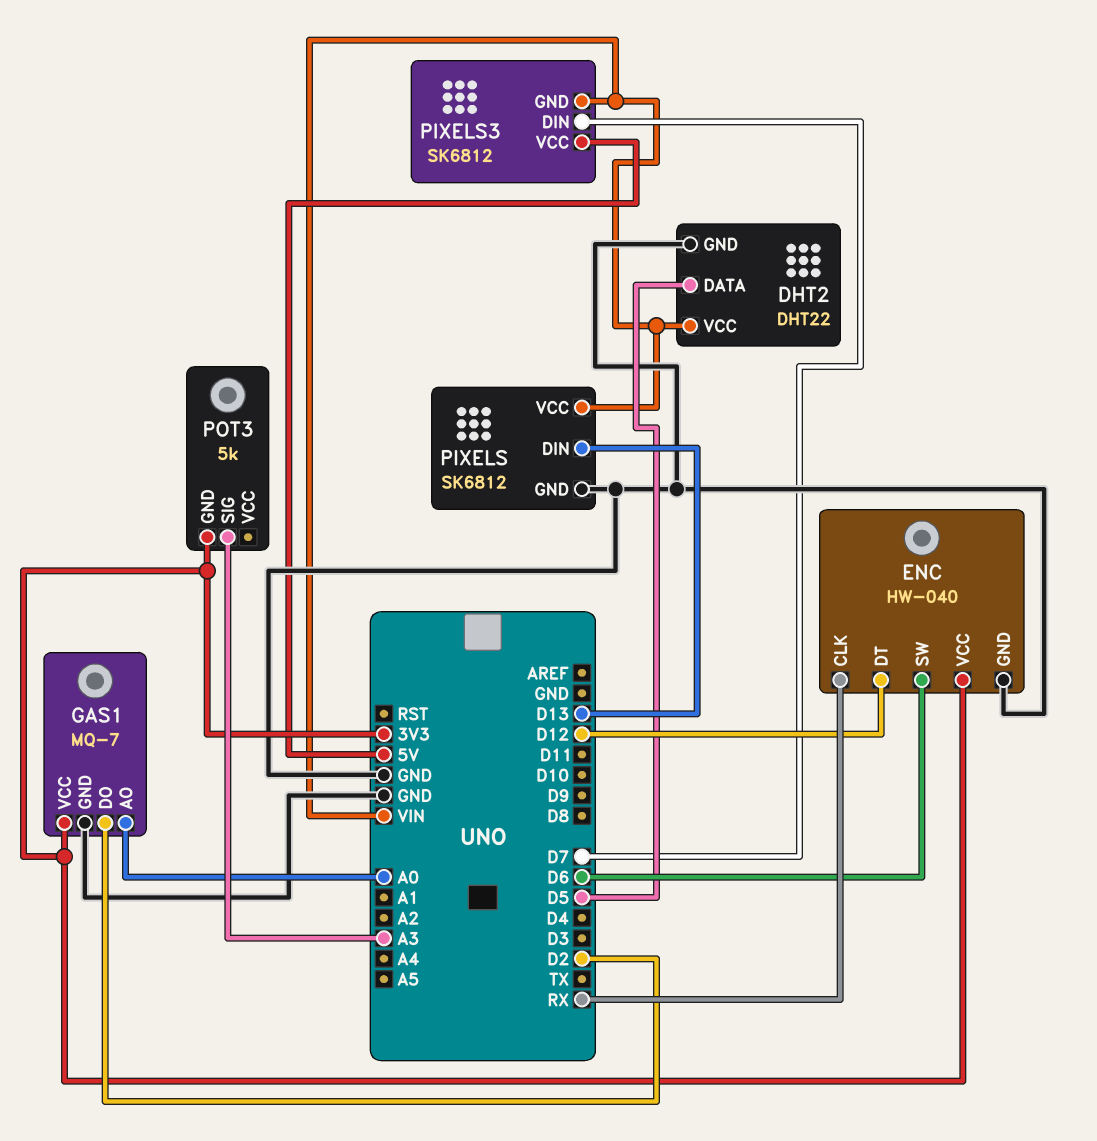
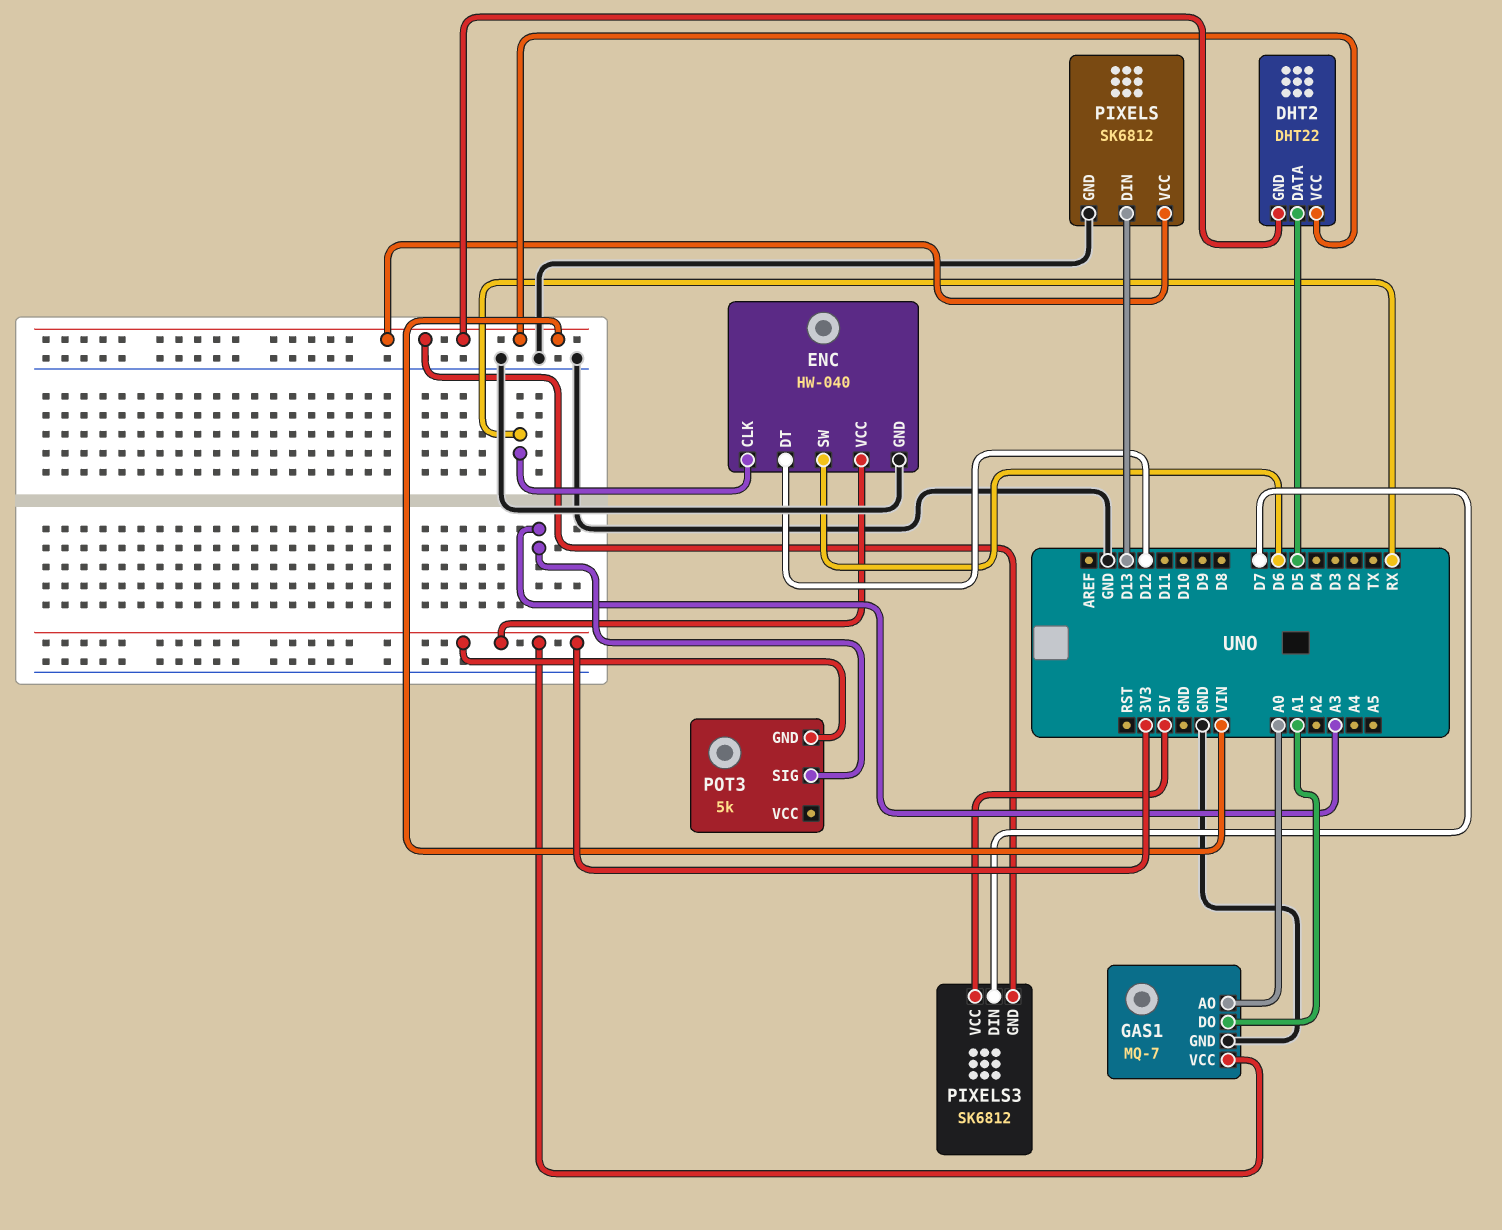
DHT2 pin GND: GND -> VIN
GAS1 pin DO: D2 -> A1

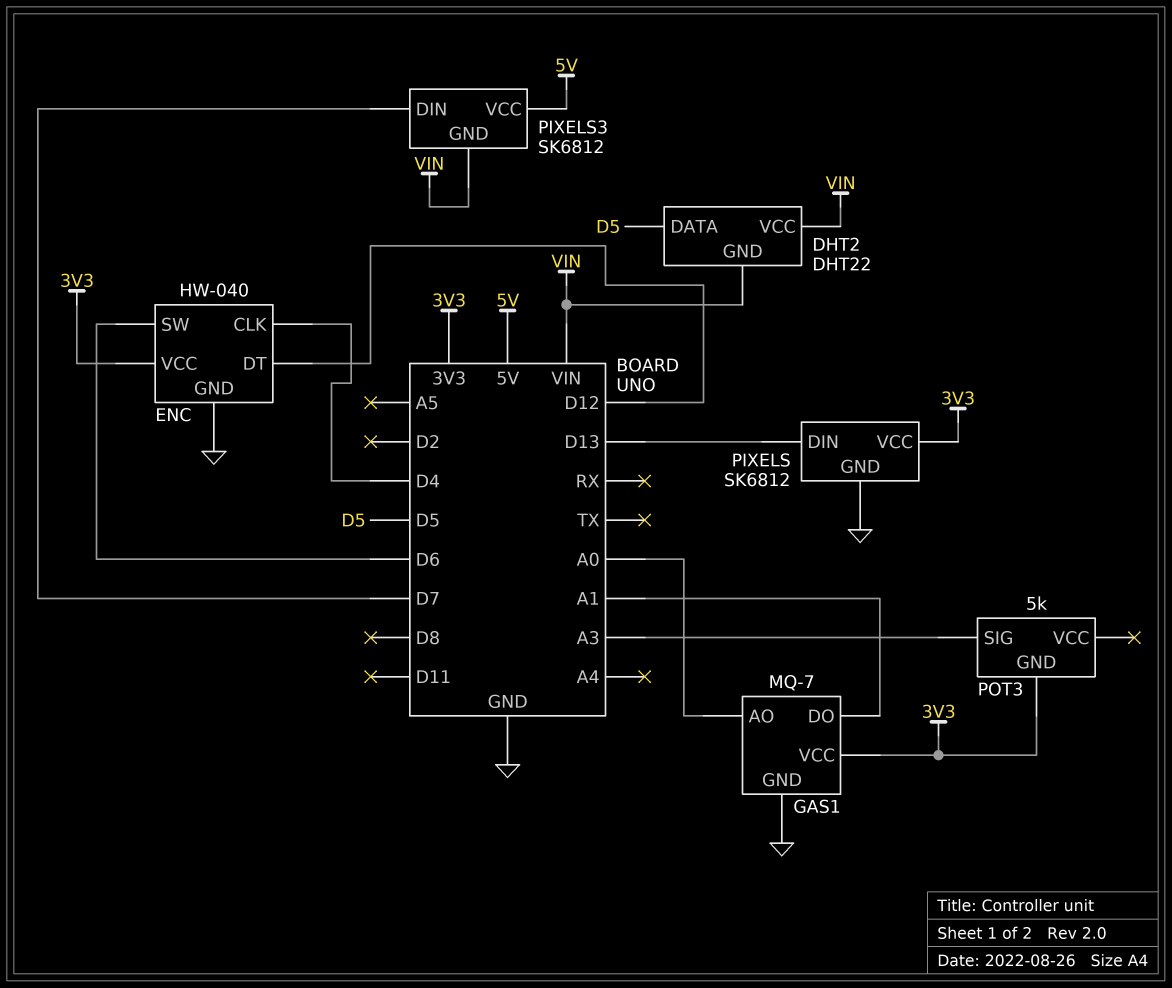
ENC pin CLK: RX -> D4
PIXELS pin VCC: VIN -> 3V3

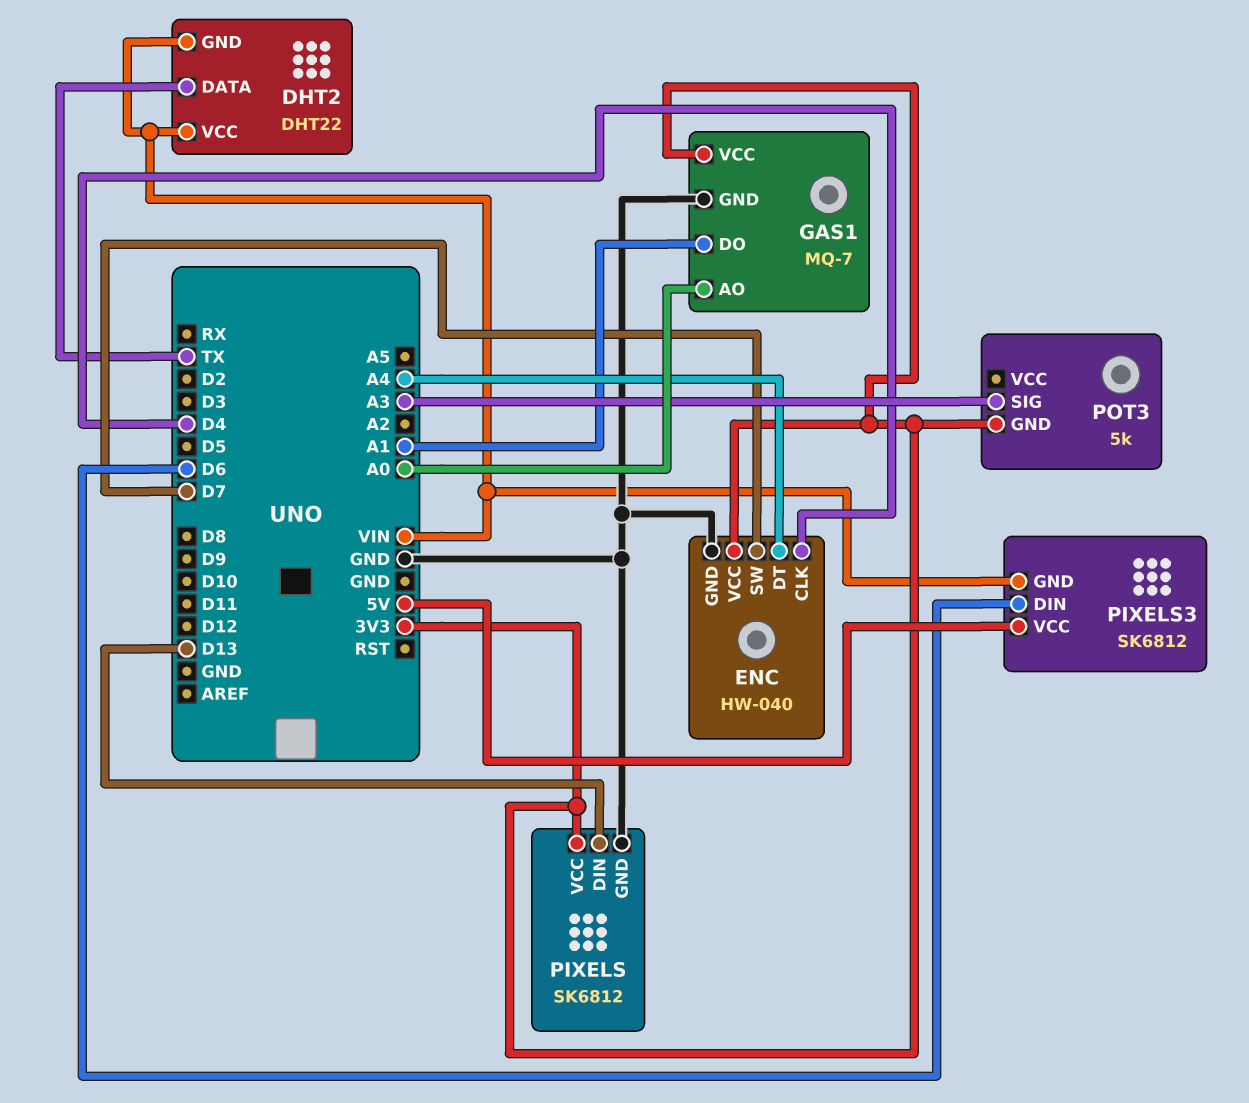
DHT2 pin DATA: D5 -> TX
ENC pin DT: D12 -> A4
ENC pin SW: D6 -> D7
PIXELS3 pin DIN: D7 -> D6

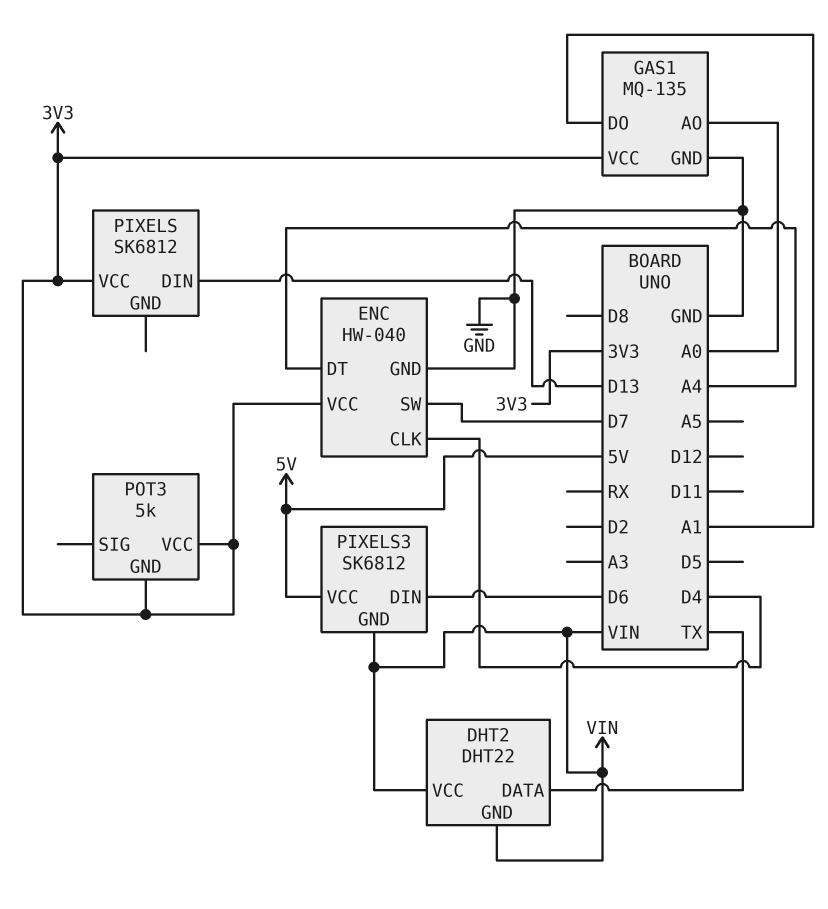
GAS1: MQ-7 -> MQ-135
PIXELS pin GND: GND -> none
POT3 pin SIG: A3 -> none
POT3 pin VCC: none -> 3V3

